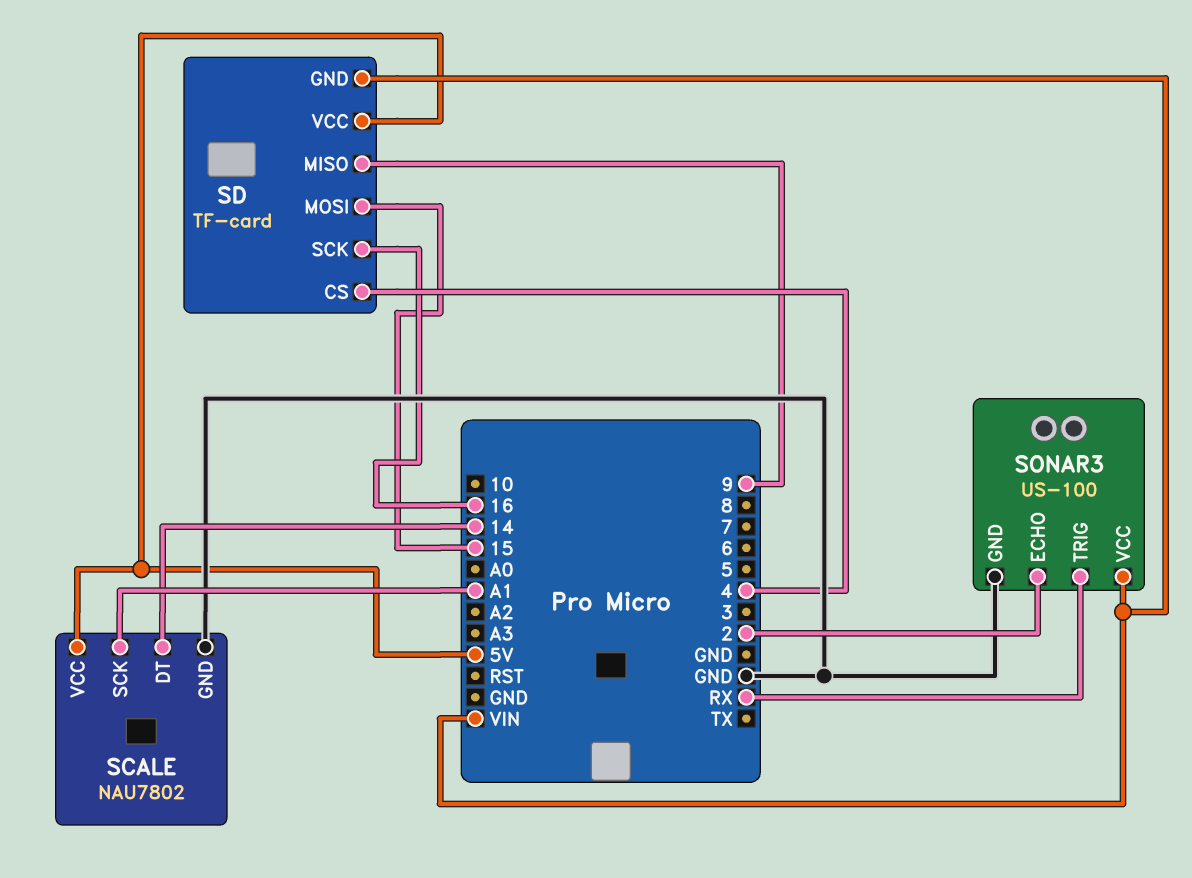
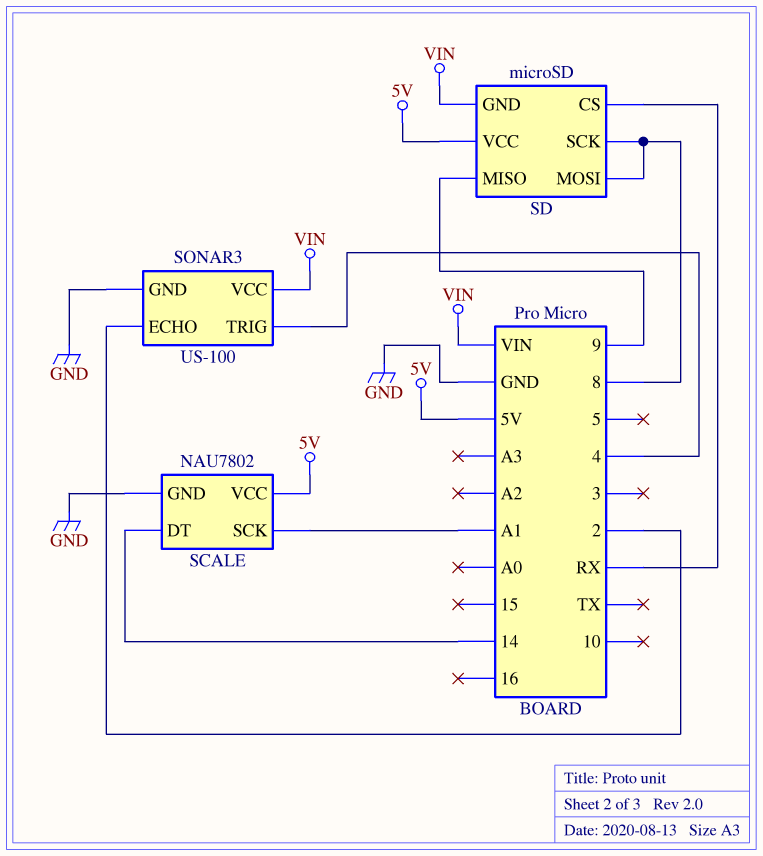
SD: TF-card -> microSD
SD pin CS: 4 -> RX
SD pin MOSI: 15 -> 8
SD pin SCK: 16 -> 8
SONAR3 pin TRIG: RX -> 4

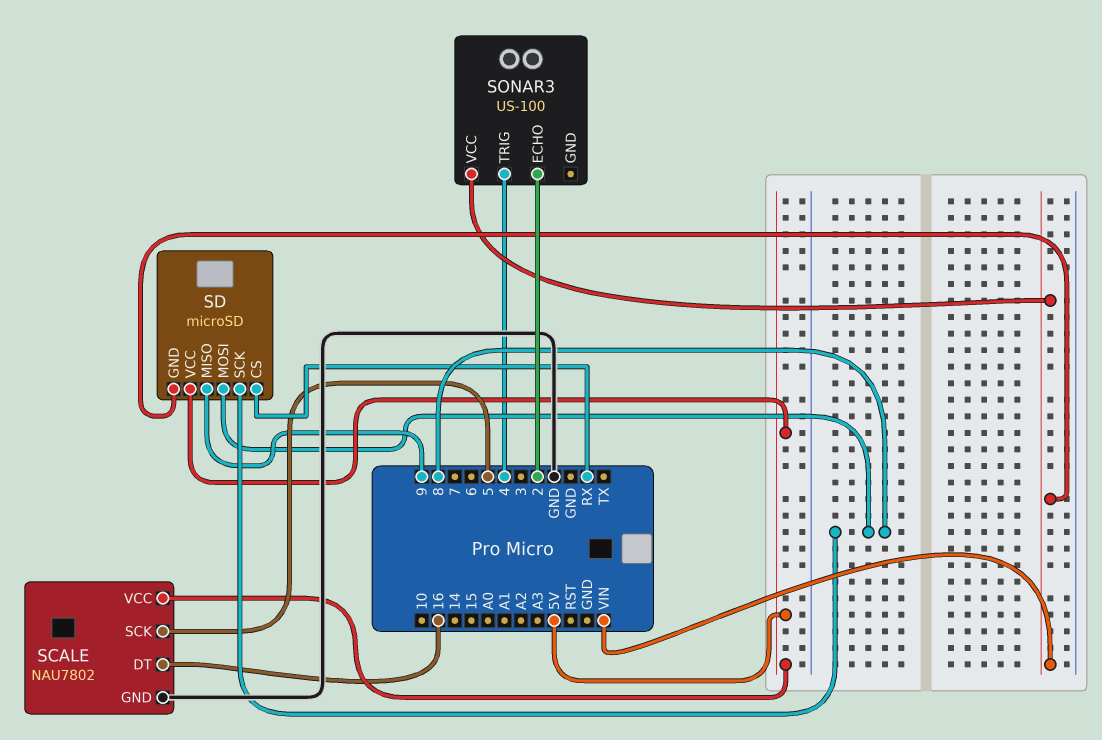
SCALE pin DT: 14 -> 16
SCALE pin SCK: A1 -> 5
SONAR3 pin GND: GND -> none

